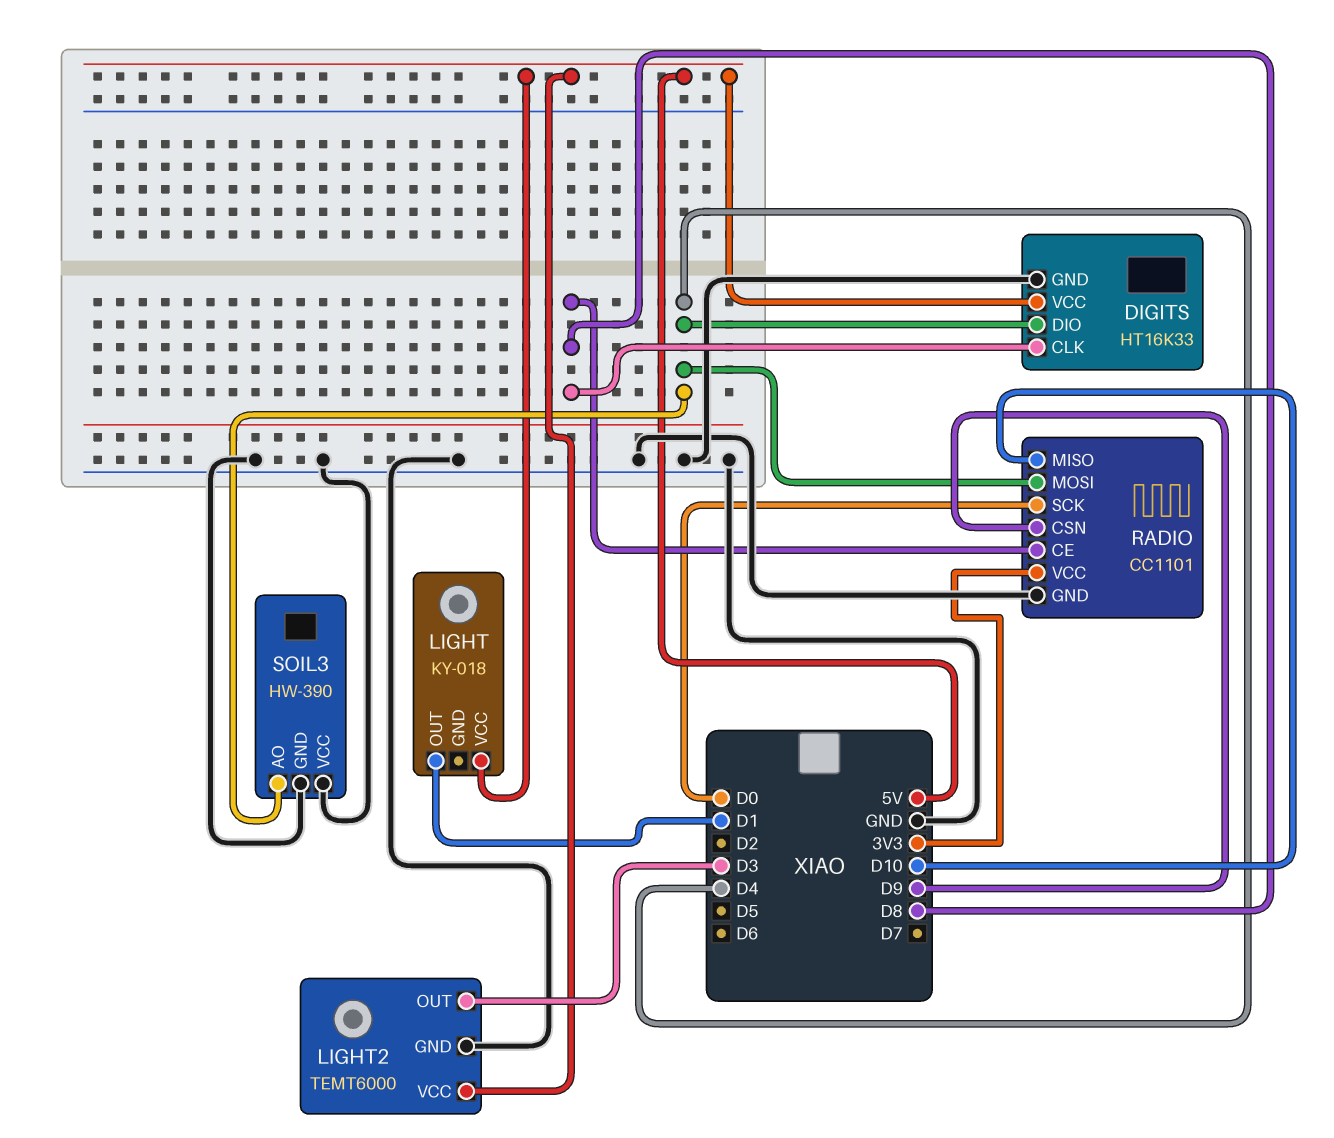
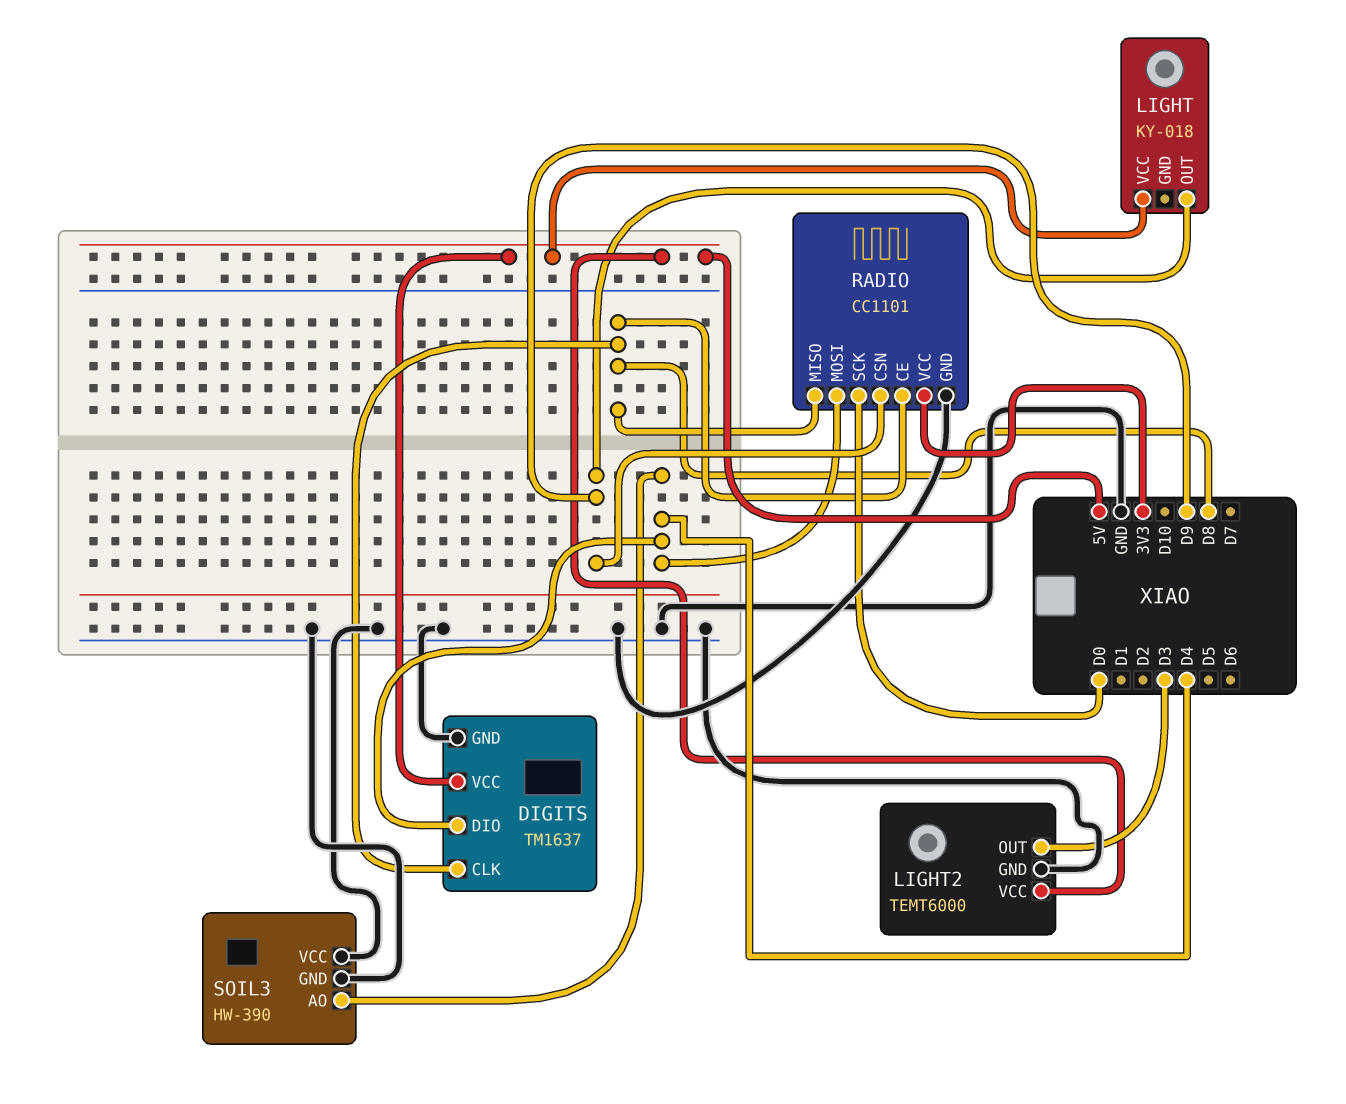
DIGITS: HT16K33 -> TM1637
LIGHT pin OUT: D1 -> D9
RADIO pin MISO: D10 -> D8

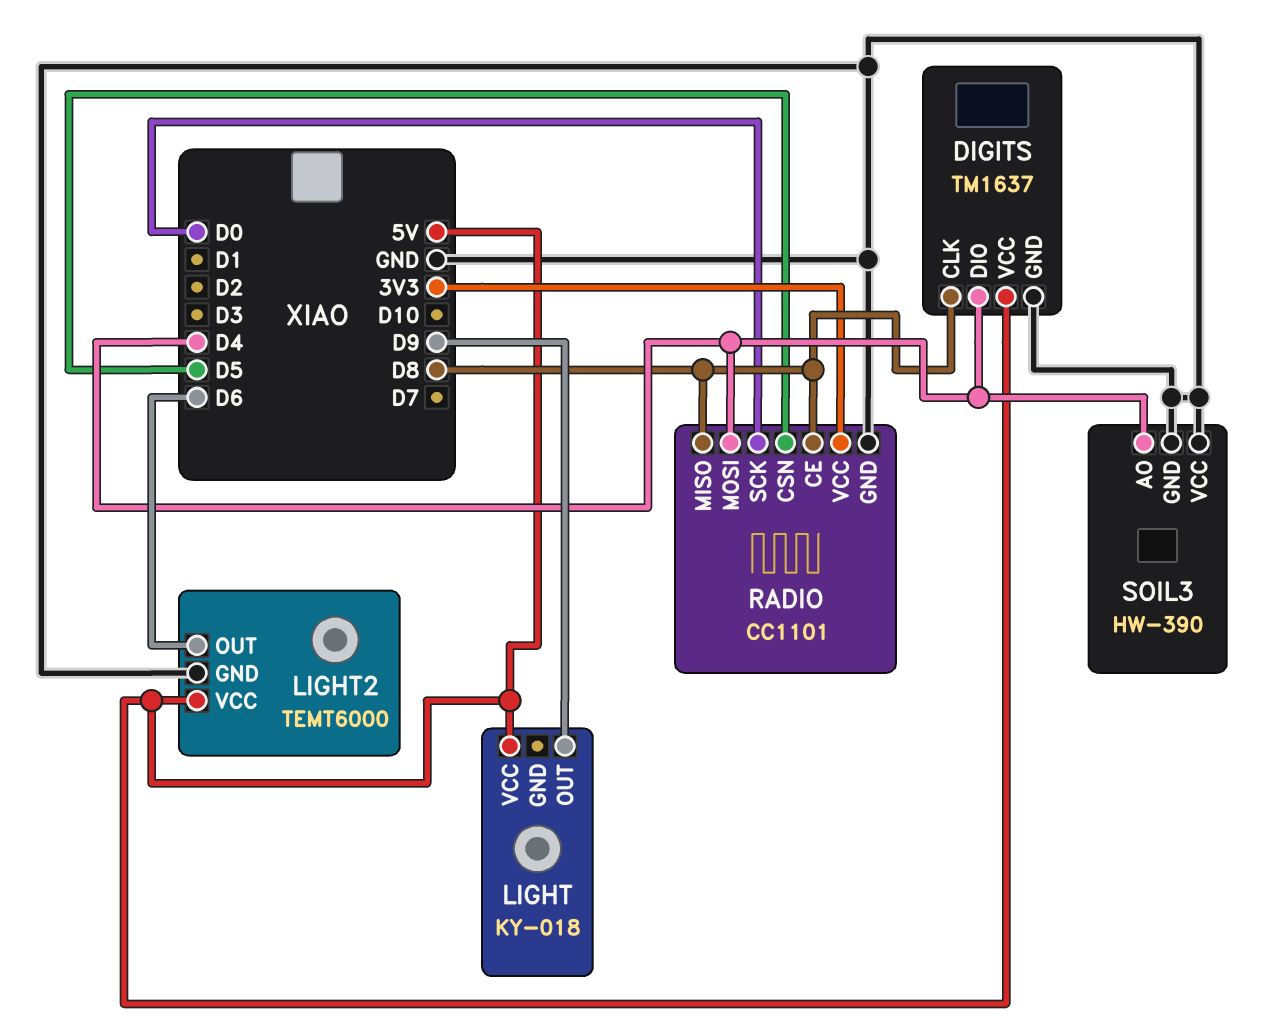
LIGHT2 pin OUT: D3 -> D6
RADIO pin CSN: D9 -> D5

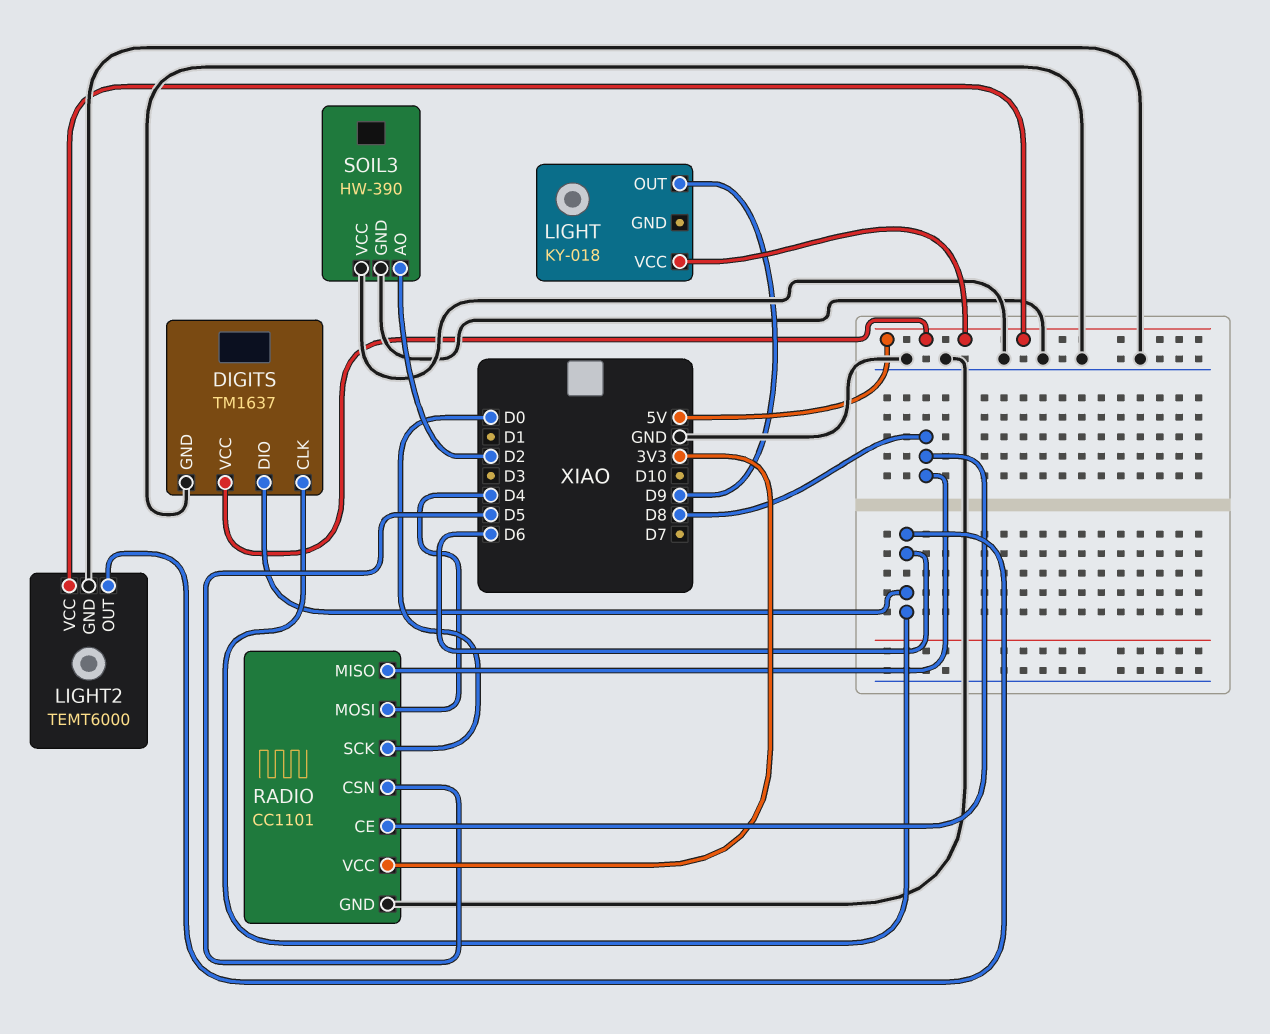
DIGITS pin CLK: D8 -> D6
DIGITS pin DIO: D4 -> D6
SOIL3 pin AO: D4 -> D2

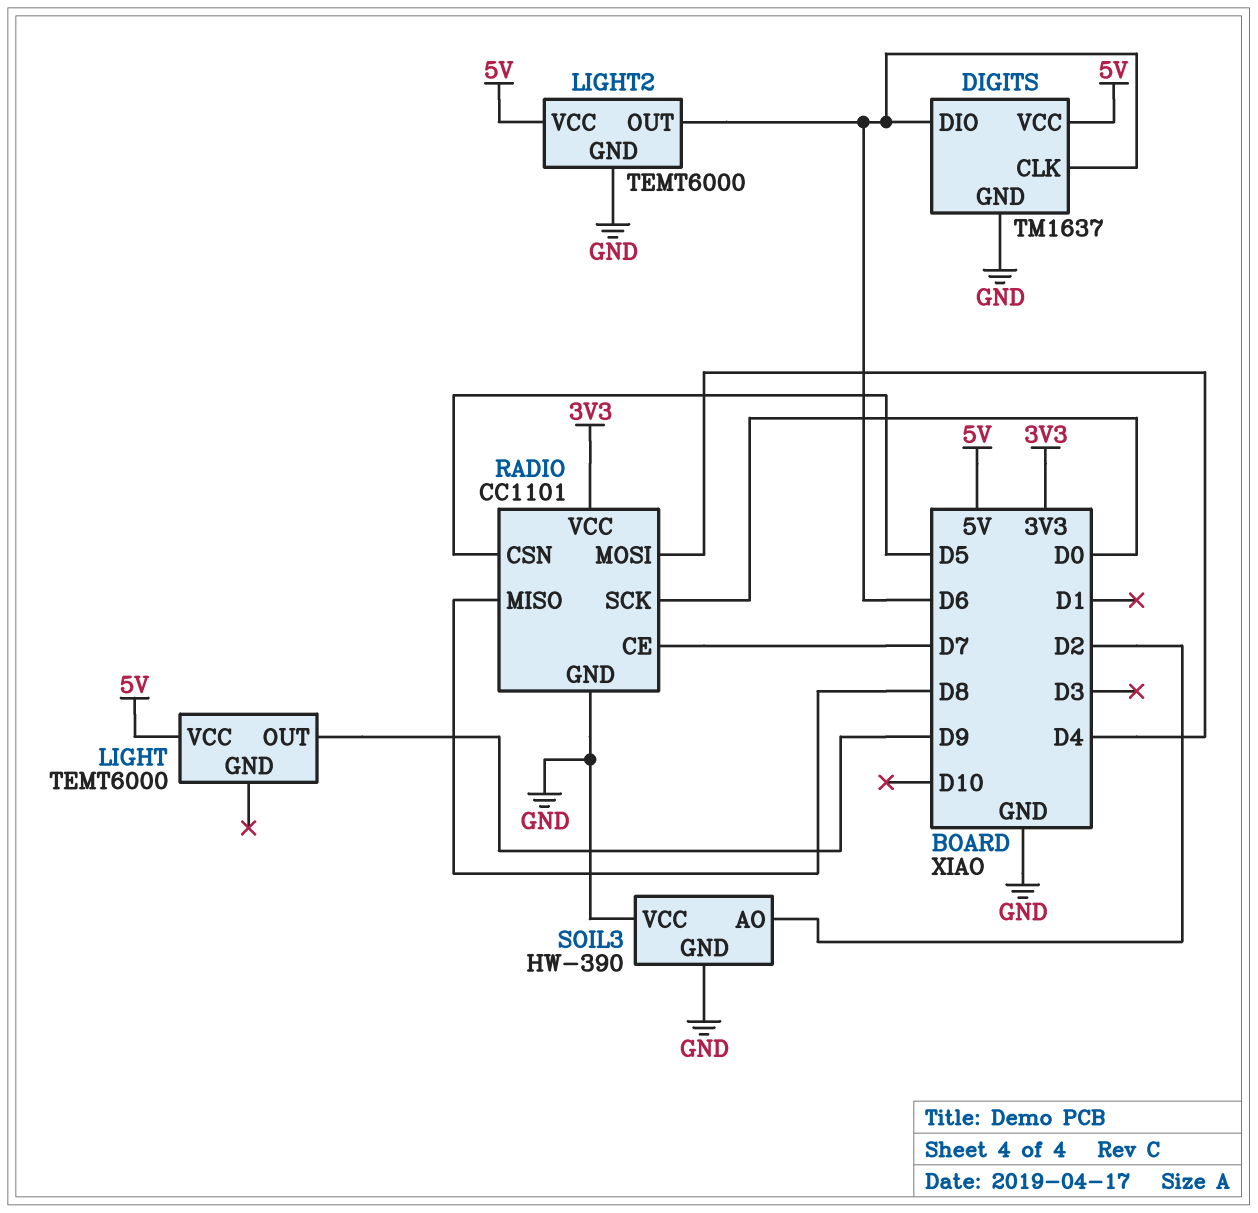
LIGHT: KY-018 -> TEMT6000
RADIO pin CE: D8 -> D7

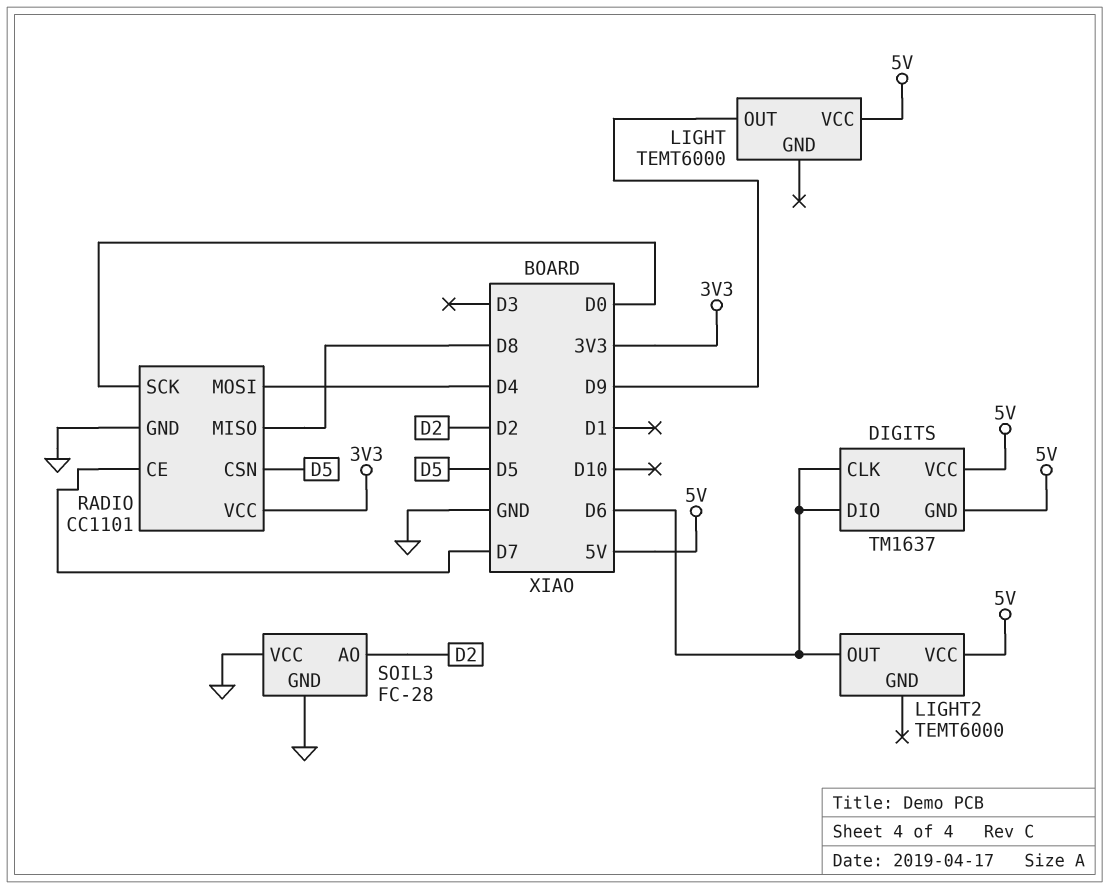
DIGITS pin GND: GND -> 5V
LIGHT2 pin GND: GND -> none
SOIL3: HW-390 -> FC-28

